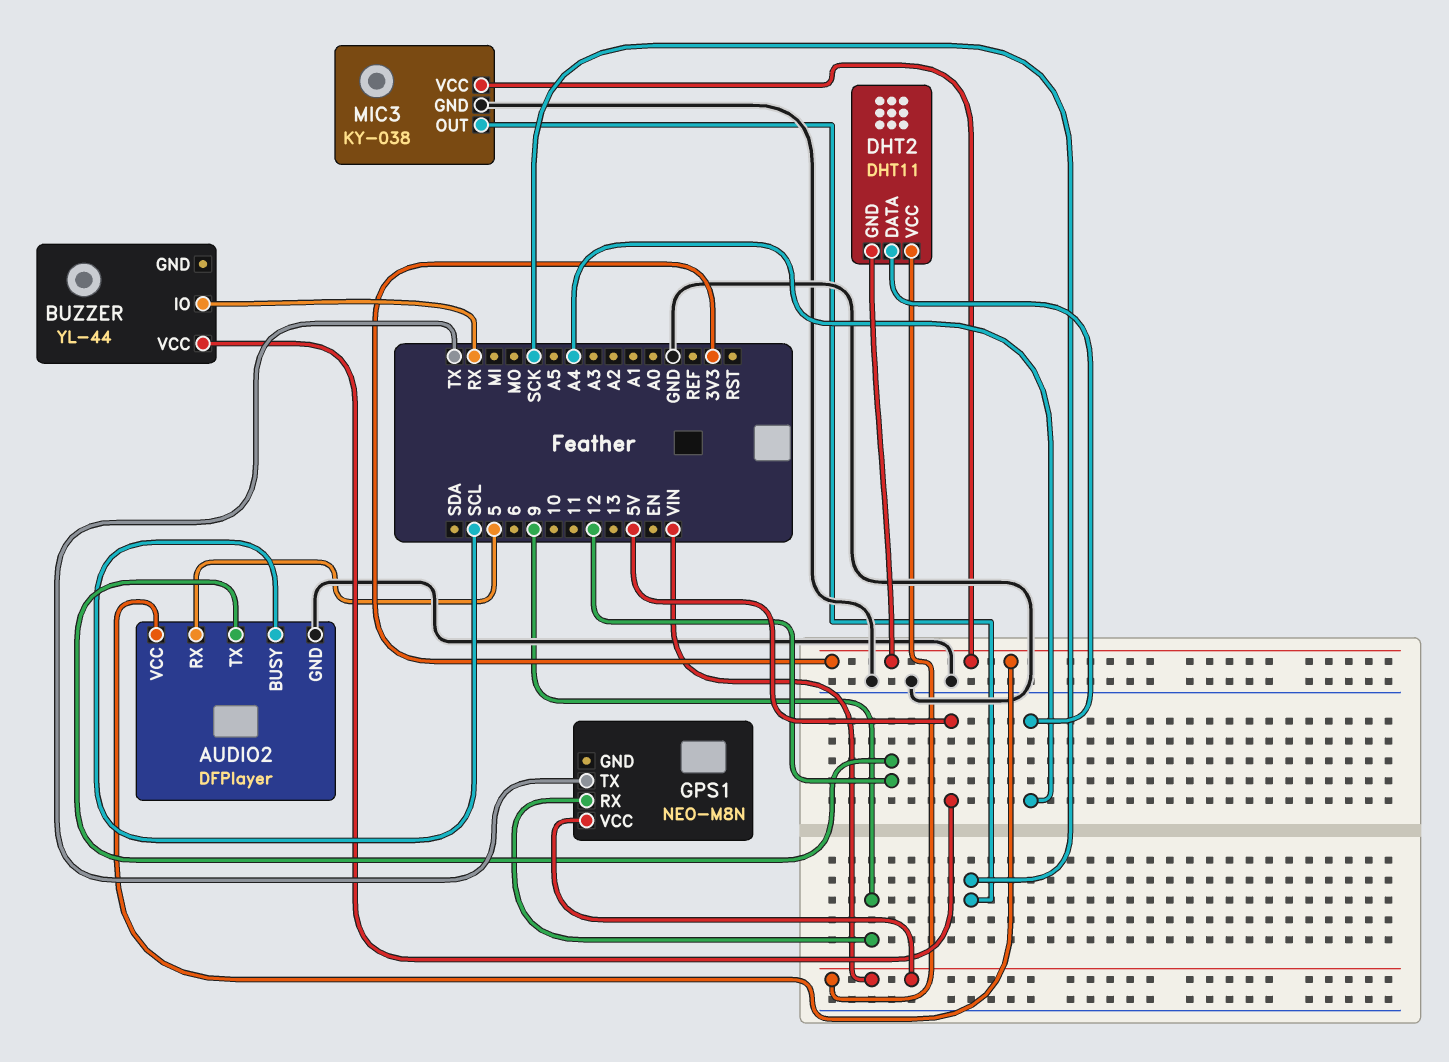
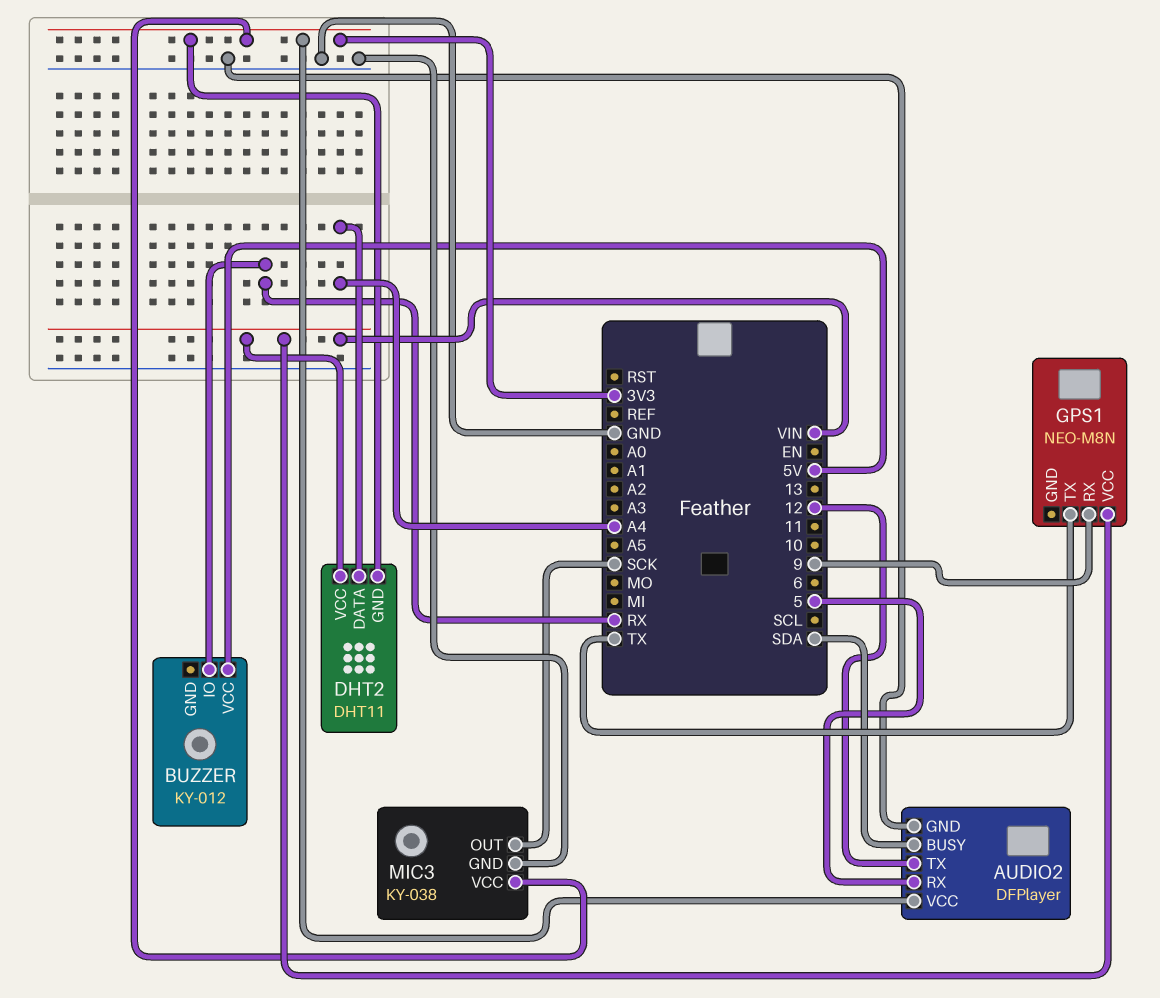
AUDIO2 pin BUSY: SCL -> SDA
BUZZER: YL-44 -> KY-012

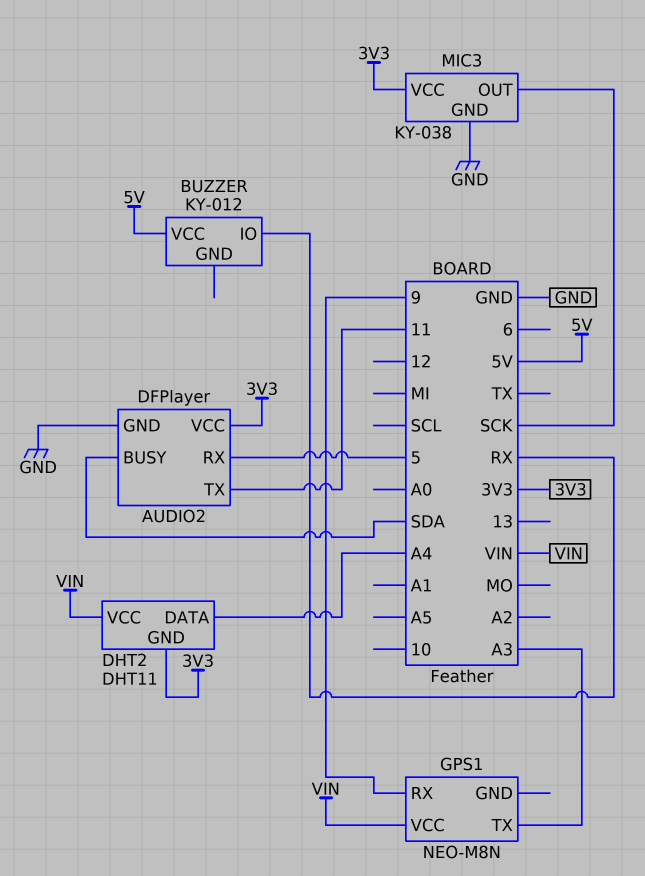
AUDIO2 pin TX: 12 -> 11
GPS1 pin TX: TX -> A3

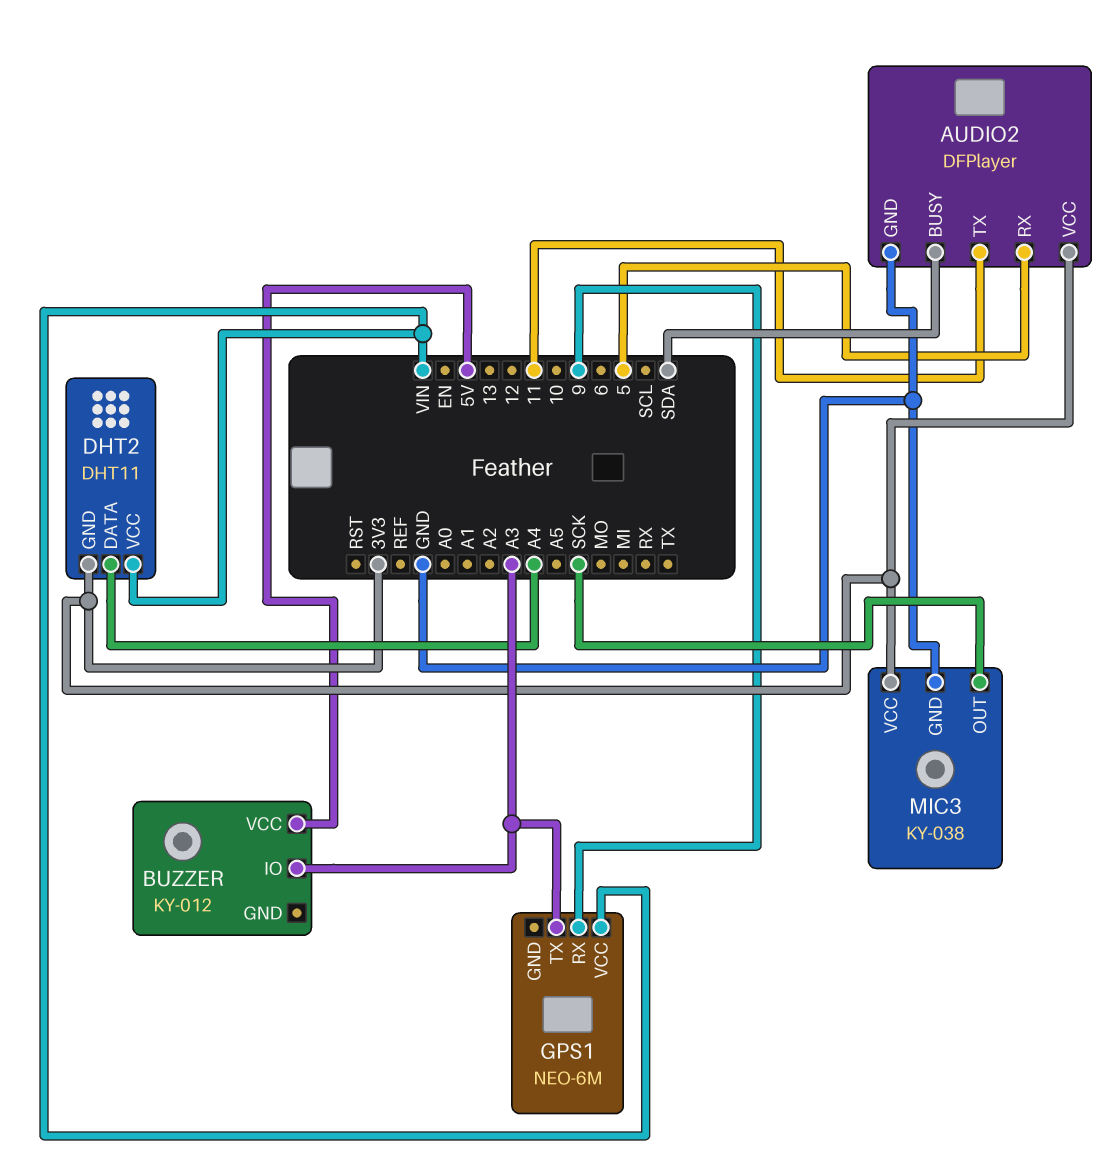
BUZZER pin IO: RX -> A3
GPS1: NEO-M8N -> NEO-6M

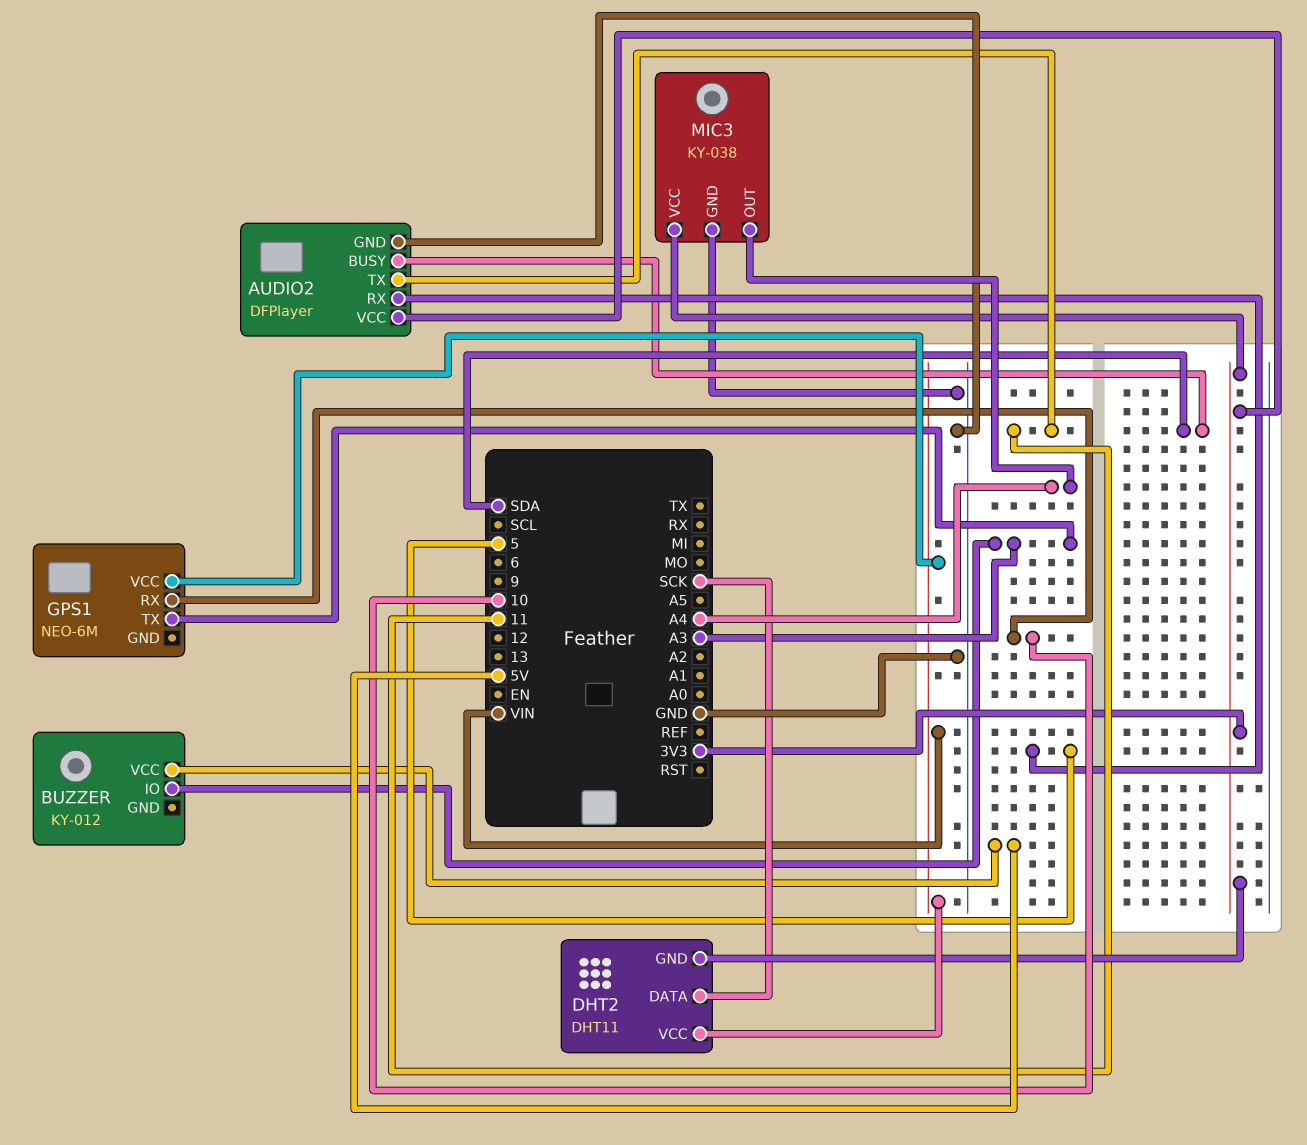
DHT2 pin DATA: A4 -> SCK
GPS1 pin RX: 9 -> 10
MIC3 pin OUT: SCK -> A4

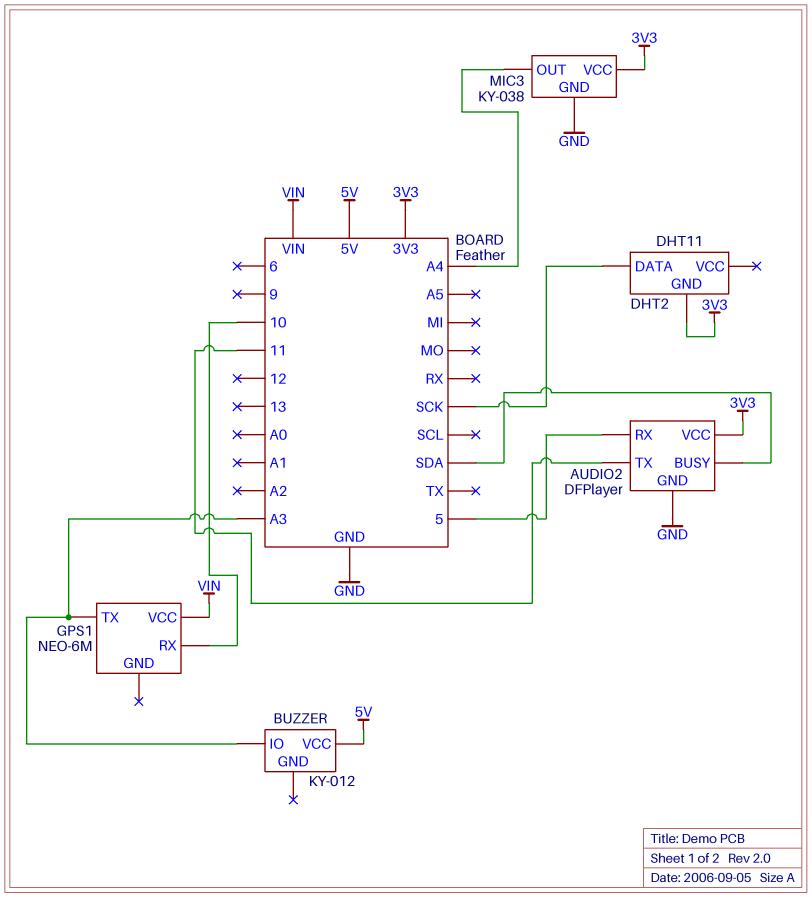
DHT2 pin VCC: VIN -> none

